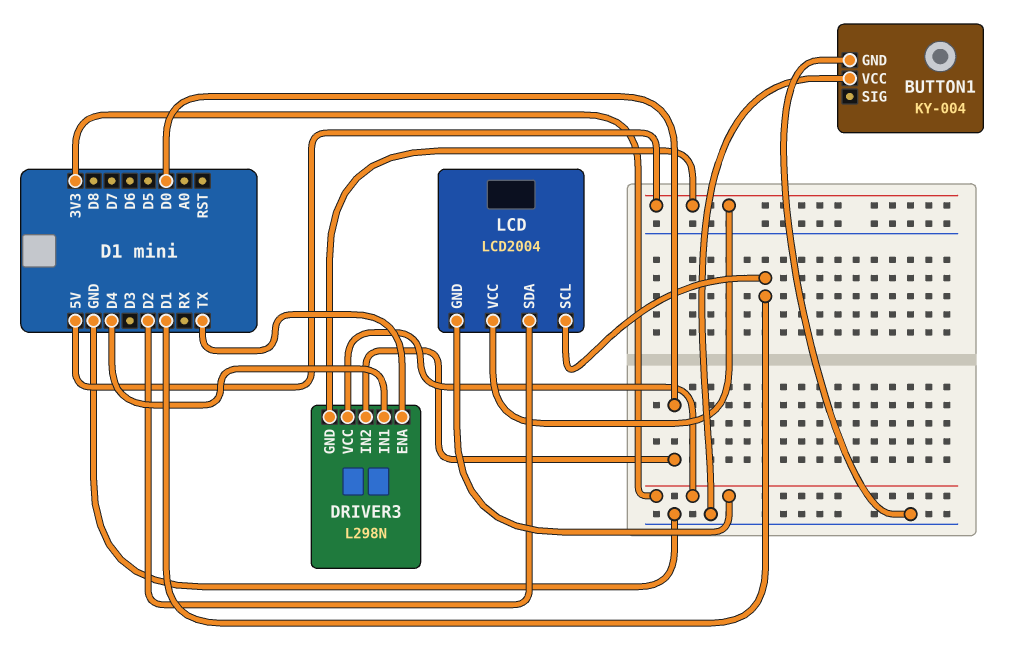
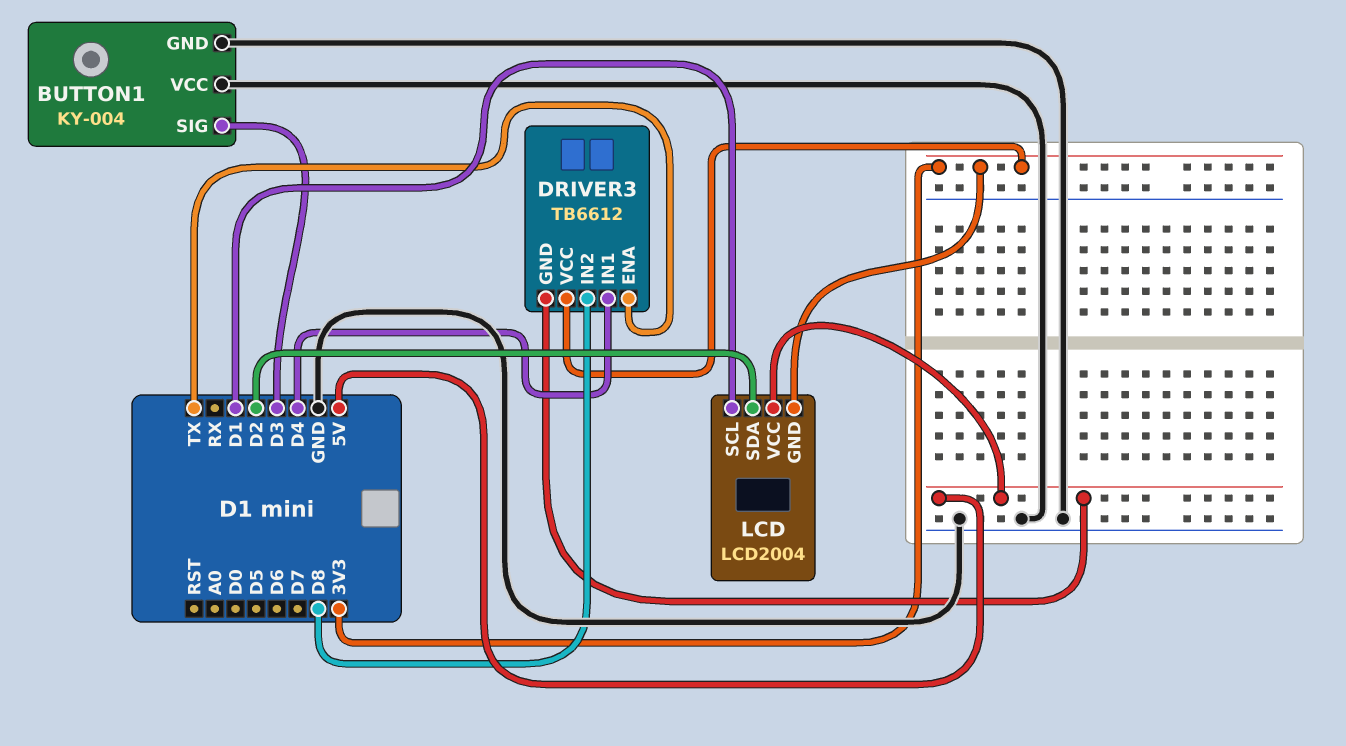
BUTTON1 pin SIG: none -> D3
DRIVER3: L298N -> TB6612
DRIVER3 pin IN2: D0 -> D8

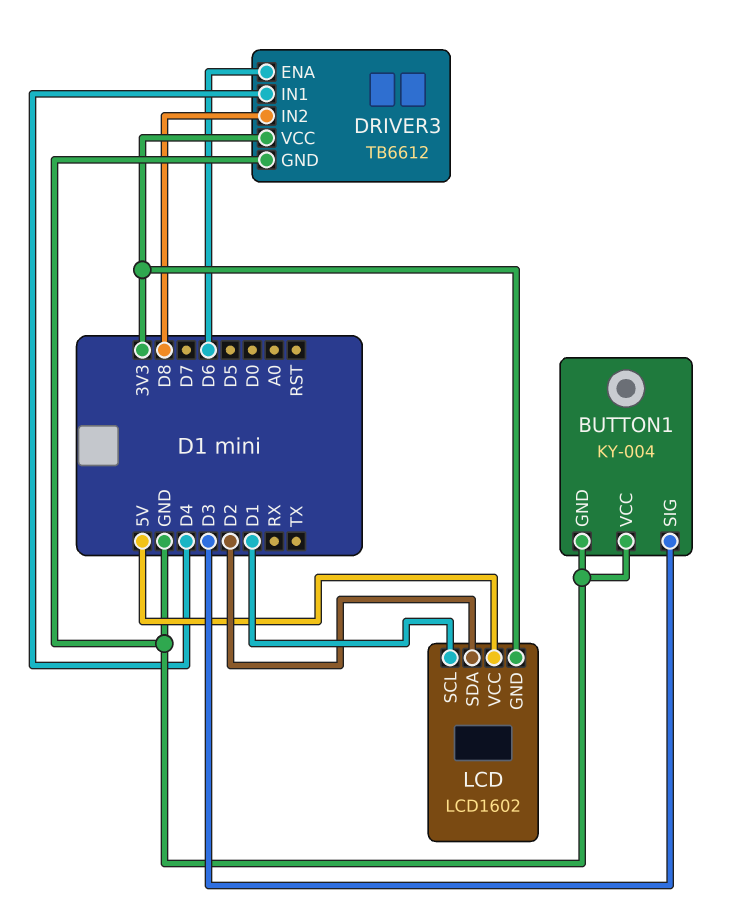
DRIVER3 pin ENA: TX -> D6
DRIVER3 pin GND: 5V -> GND
LCD: LCD2004 -> LCD1602

